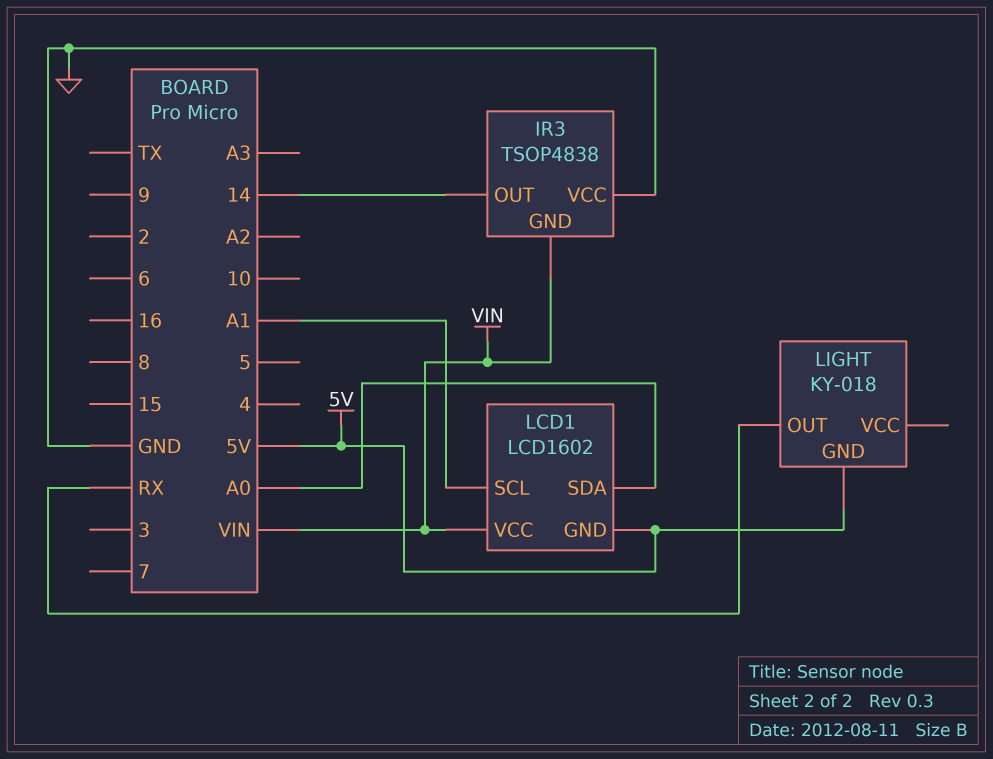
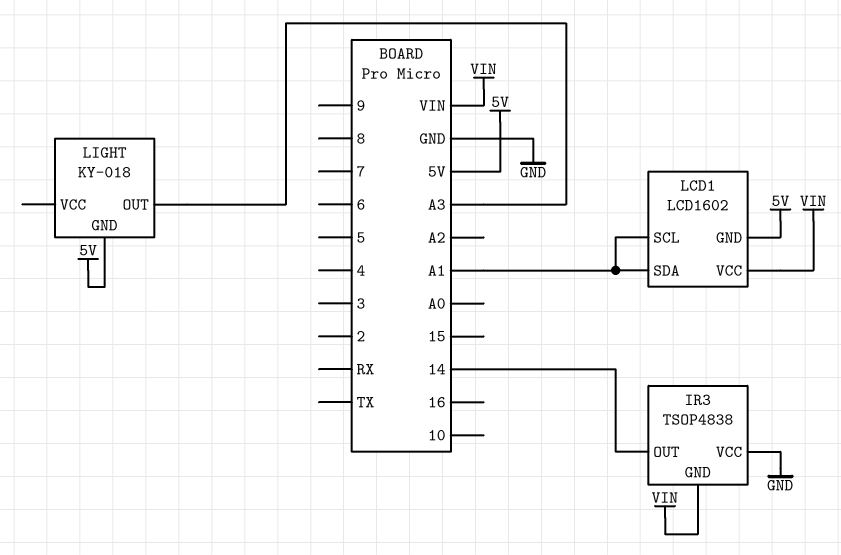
LCD1 pin SDA: A0 -> A1
LIGHT pin OUT: RX -> A3

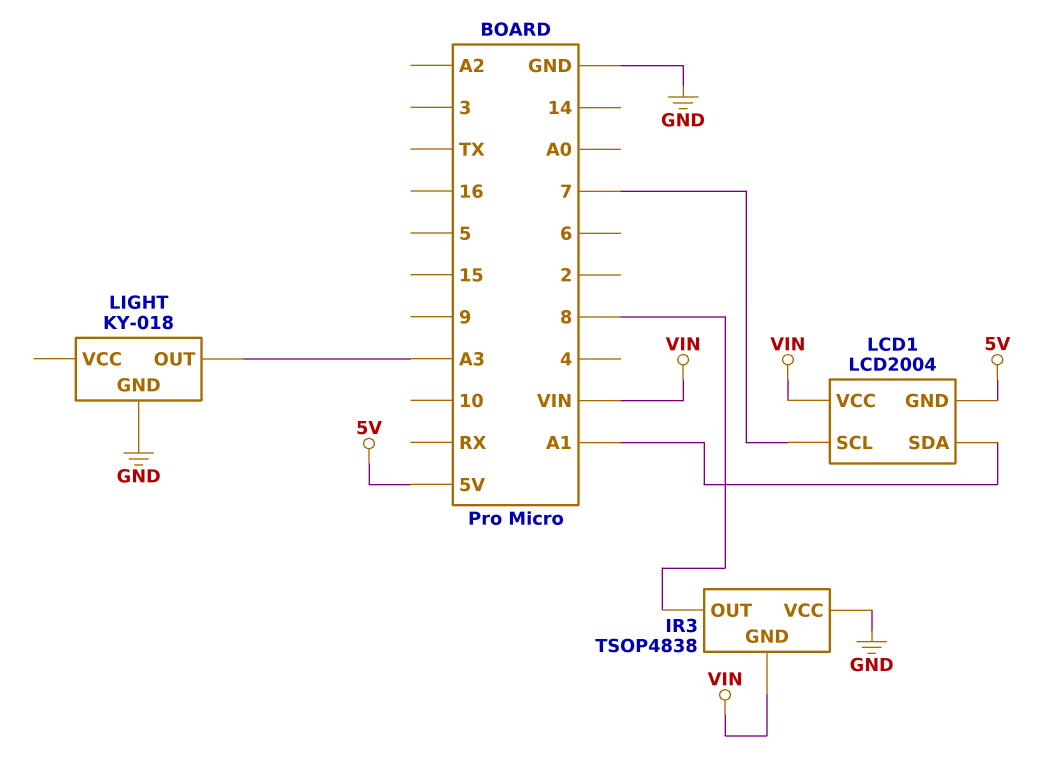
IR3 pin OUT: 14 -> 8
LCD1: LCD1602 -> LCD2004
LCD1 pin SCL: A1 -> 7
LIGHT pin GND: 5V -> GND

